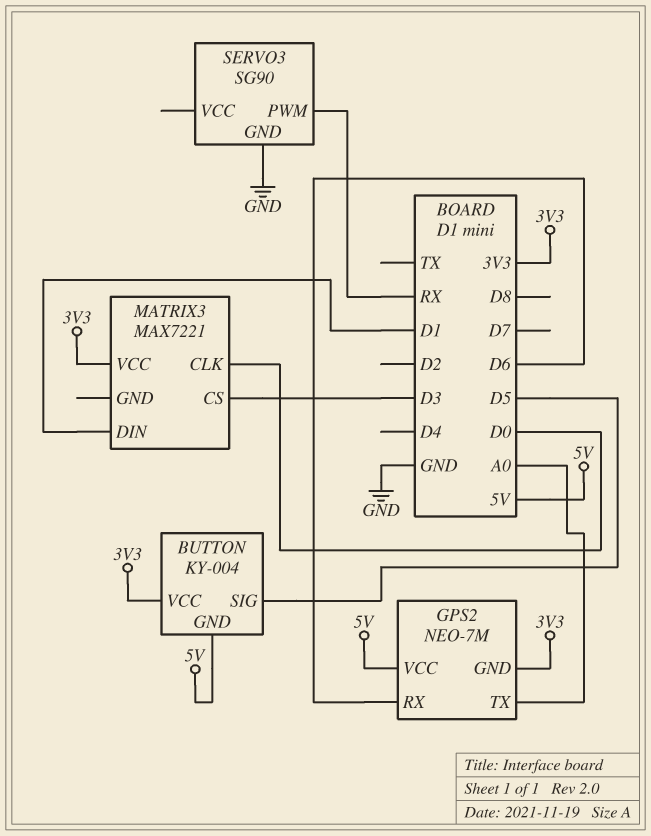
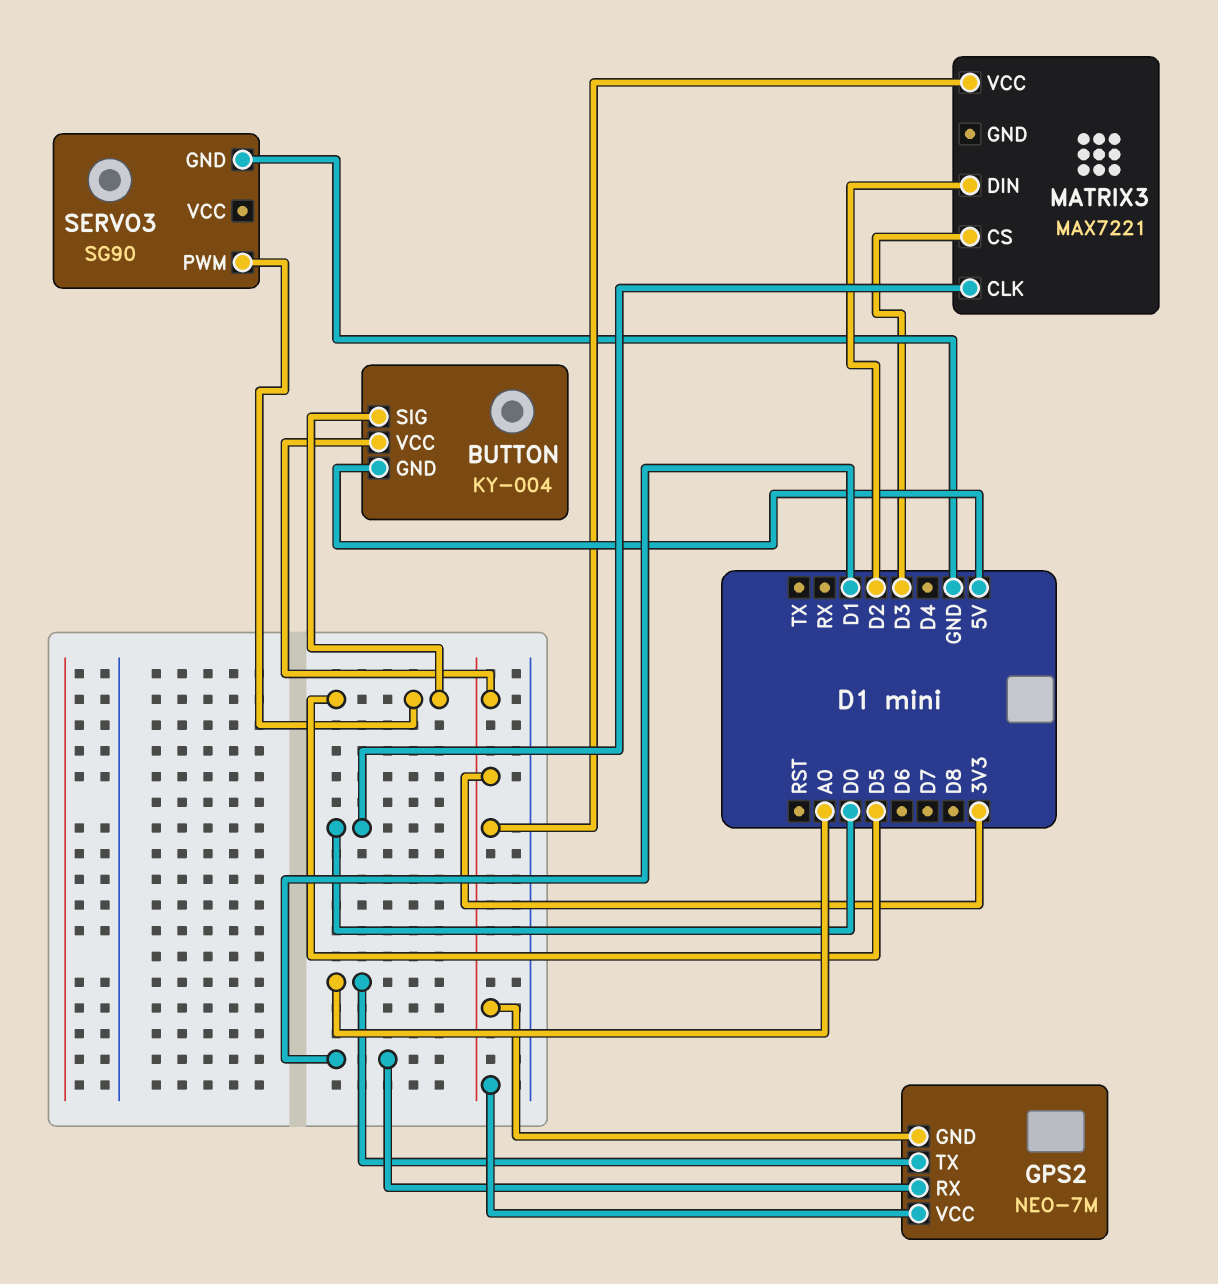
GPS2 pin RX: D6 -> D1
GPS2 pin VCC: 5V -> 3V3
MATRIX3 pin DIN: D1 -> D2
SERVO3 pin PWM: RX -> D5

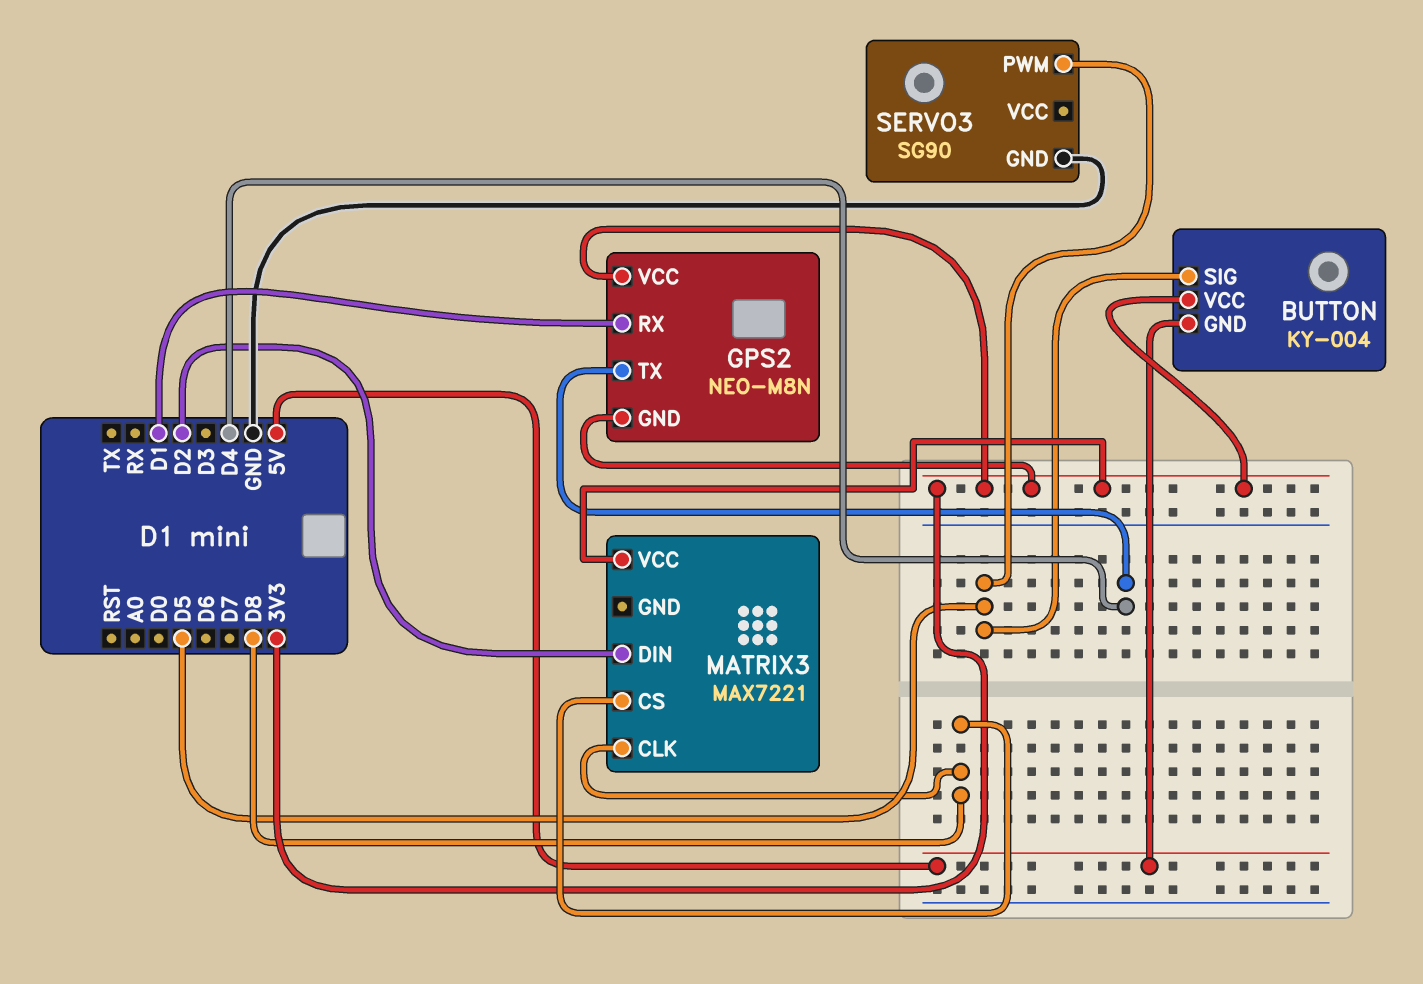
GPS2: NEO-7M -> NEO-M8N
GPS2 pin TX: A0 -> D4
MATRIX3 pin CLK: D0 -> D8
MATRIX3 pin CS: D3 -> D8

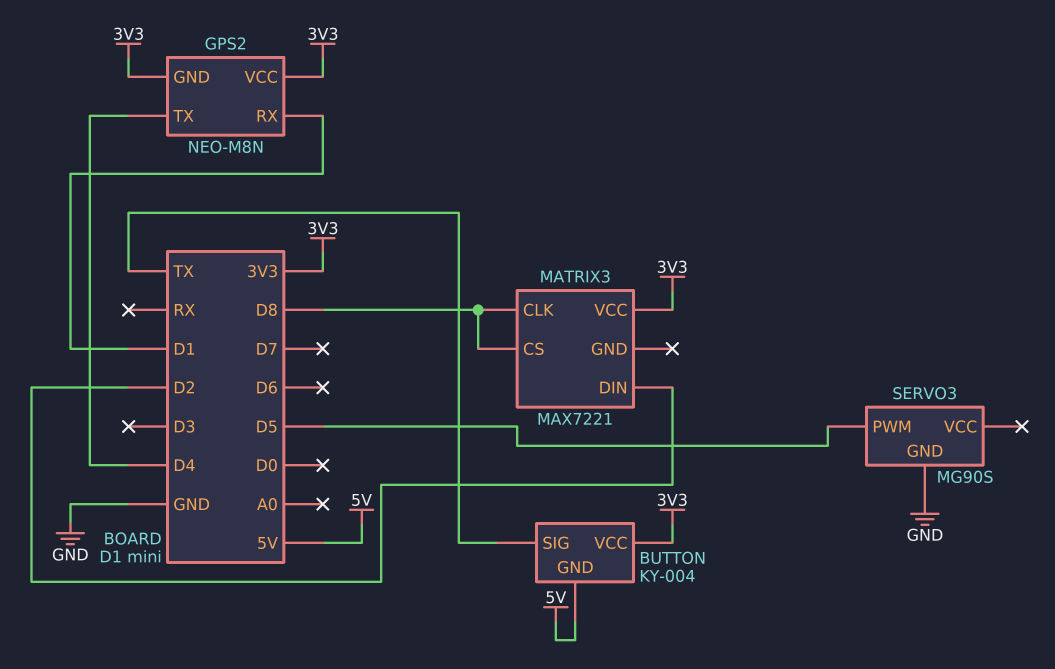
BUTTON pin SIG: D5 -> TX
SERVO3: SG90 -> MG90S

